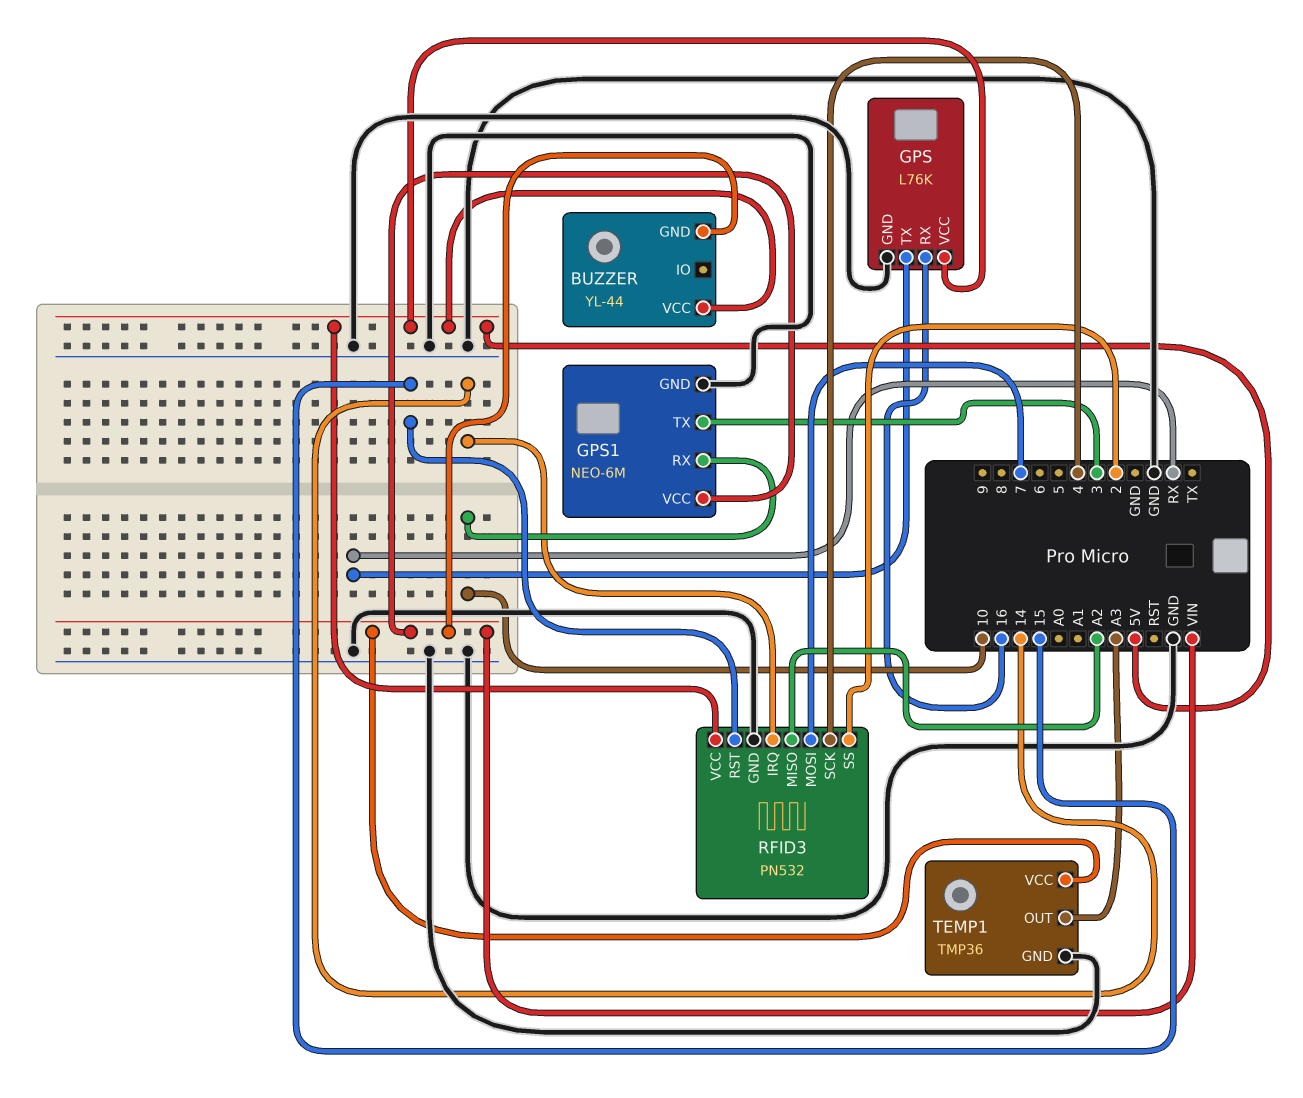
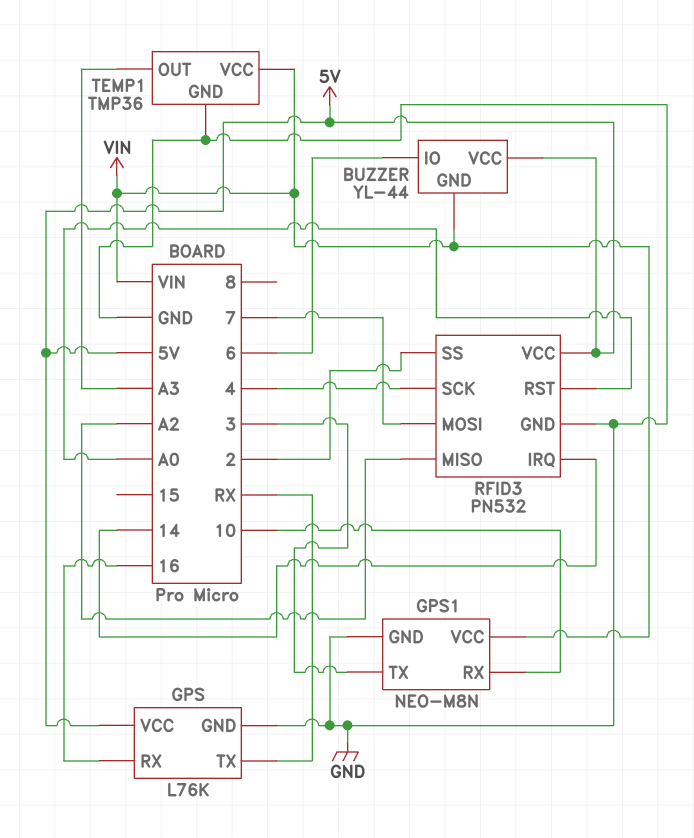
BUZZER pin IO: none -> 6
GPS1: NEO-6M -> NEO-M8N
RFID3 pin RST: 15 -> A0

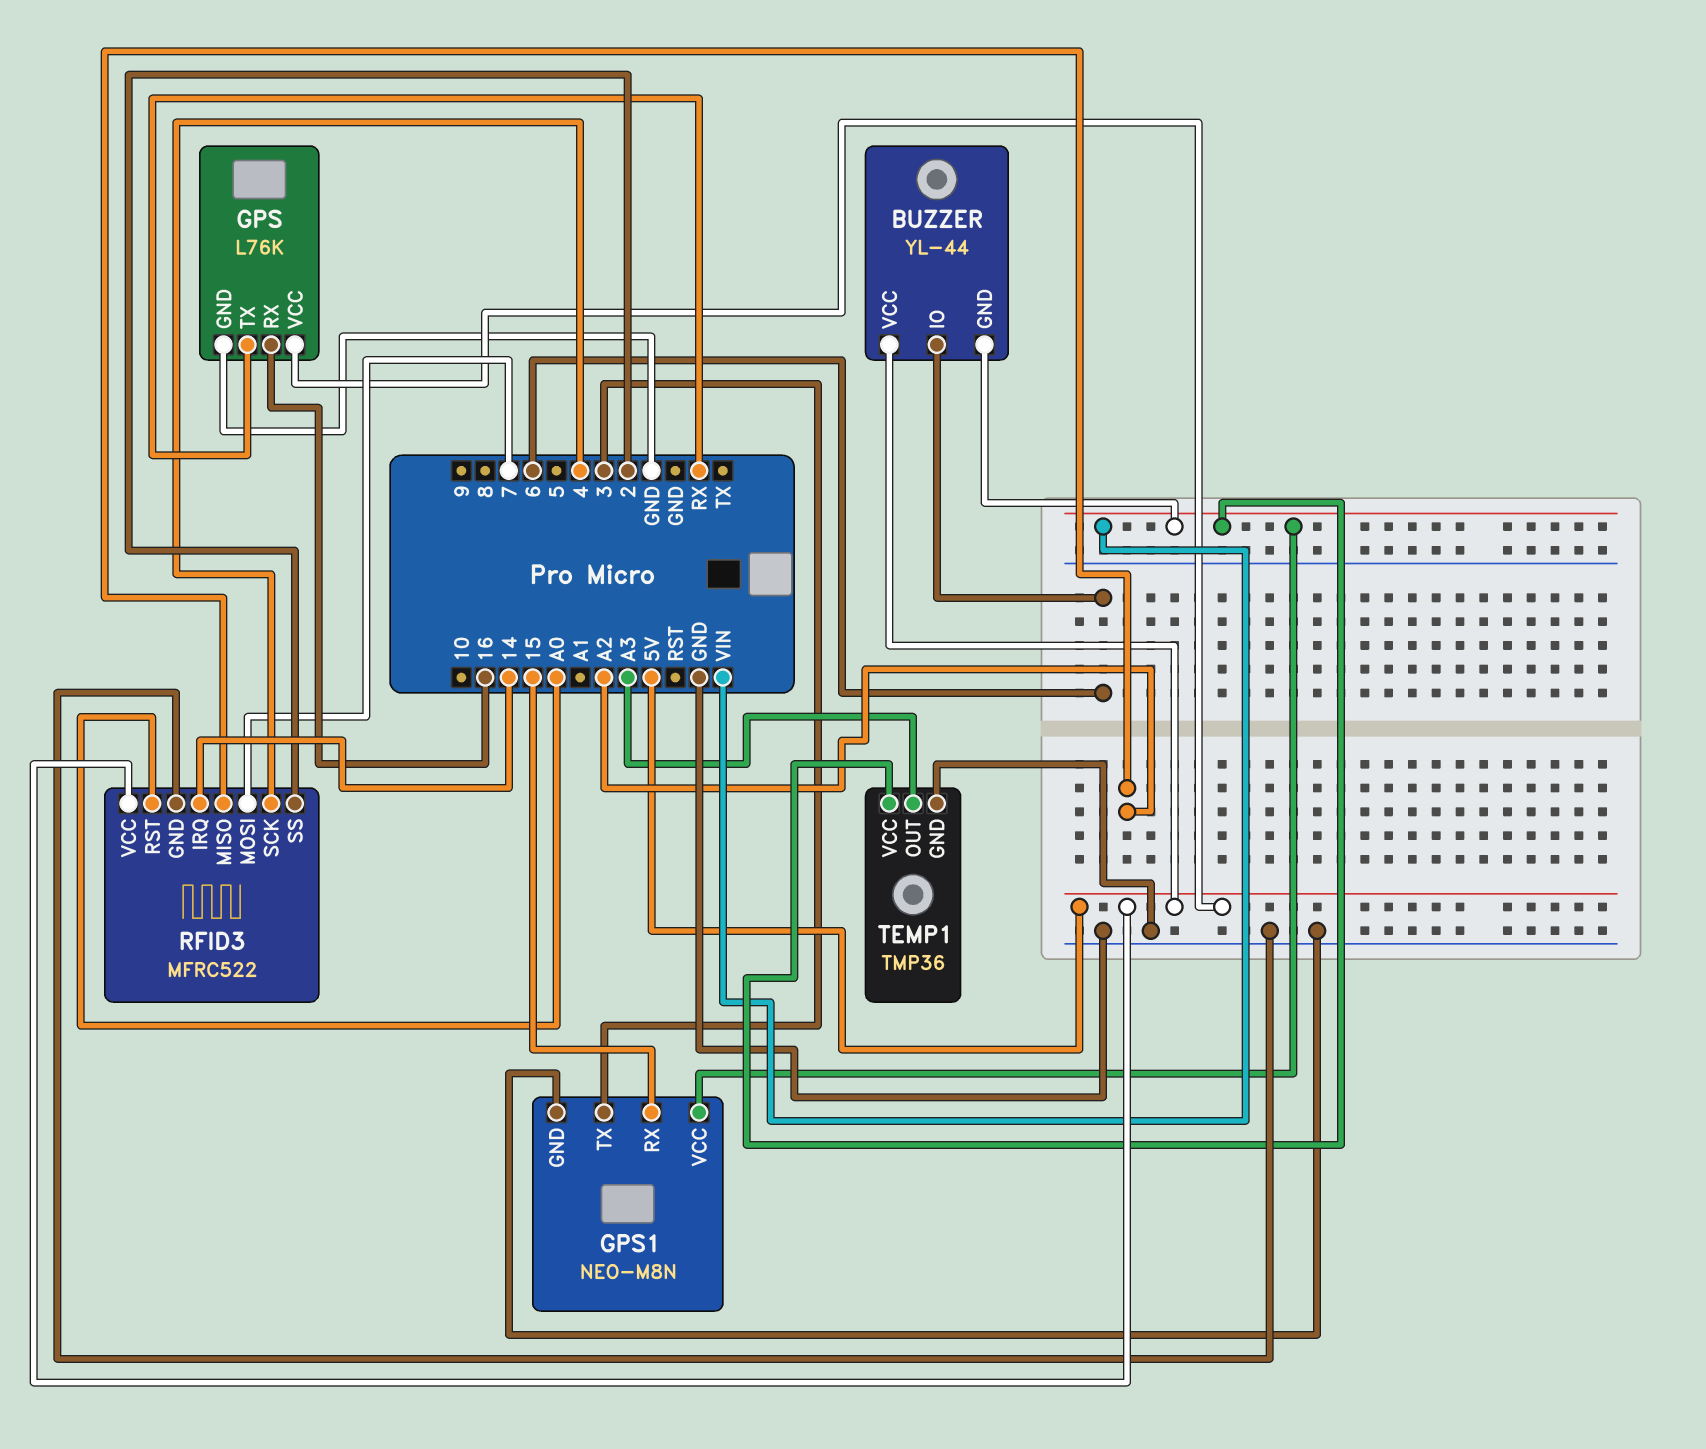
GPS1 pin RX: 10 -> 15
RFID3: PN532 -> MFRC522

